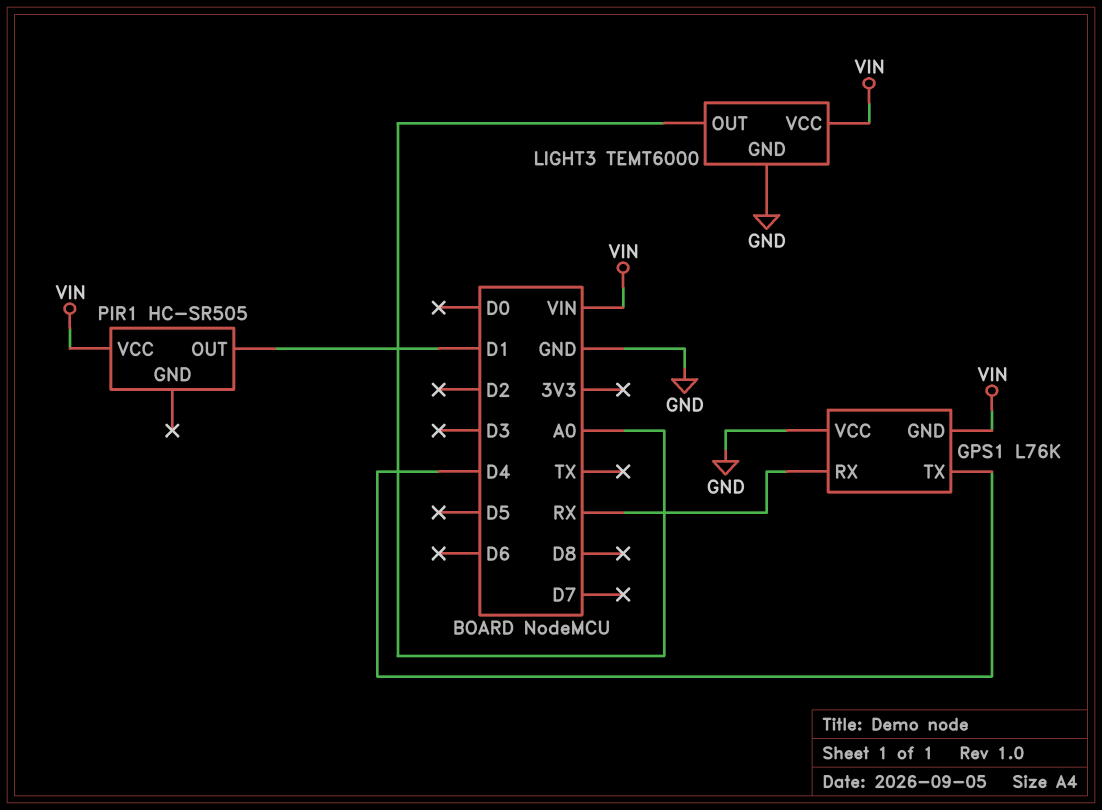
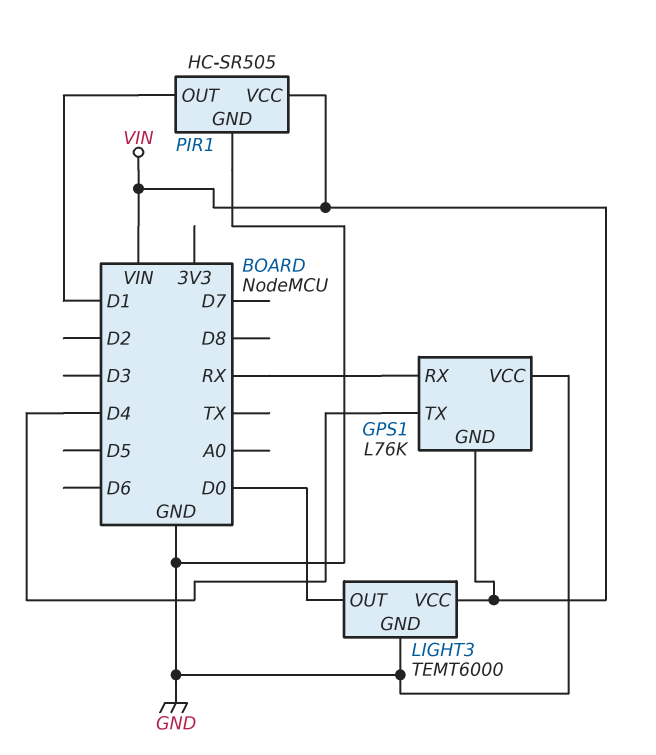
LIGHT3 pin OUT: A0 -> D0
PIR1 pin GND: none -> GND

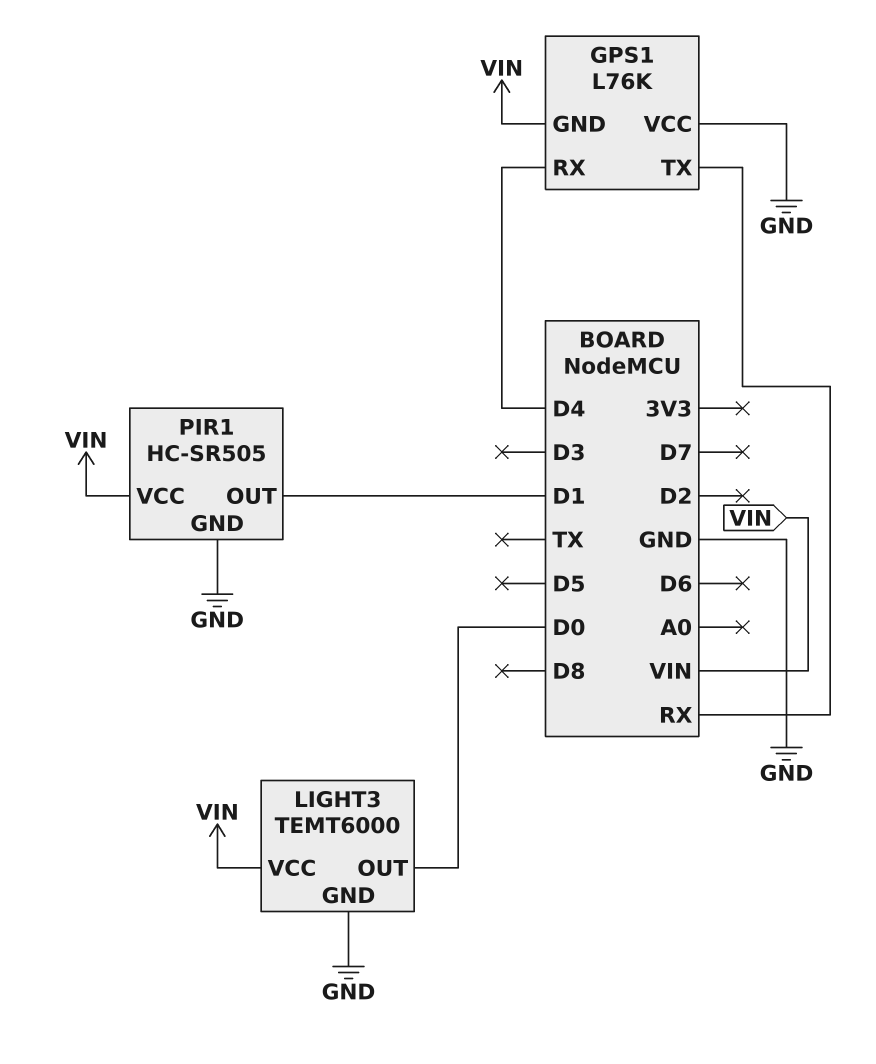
GPS1 pin RX: RX -> D4
GPS1 pin TX: D4 -> RX

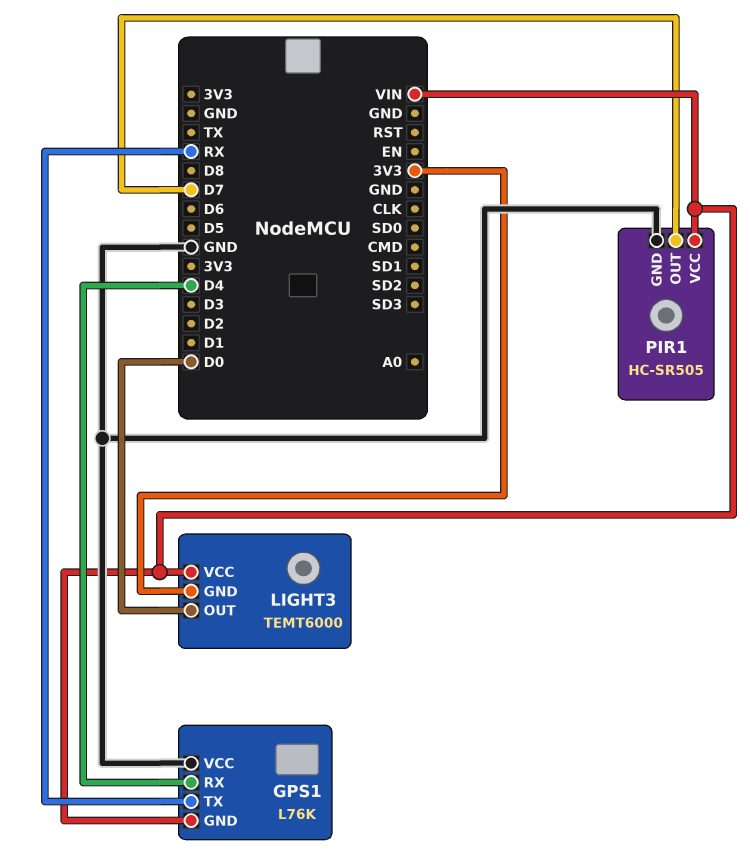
LIGHT3 pin GND: GND -> 3V3
PIR1 pin OUT: D1 -> D7

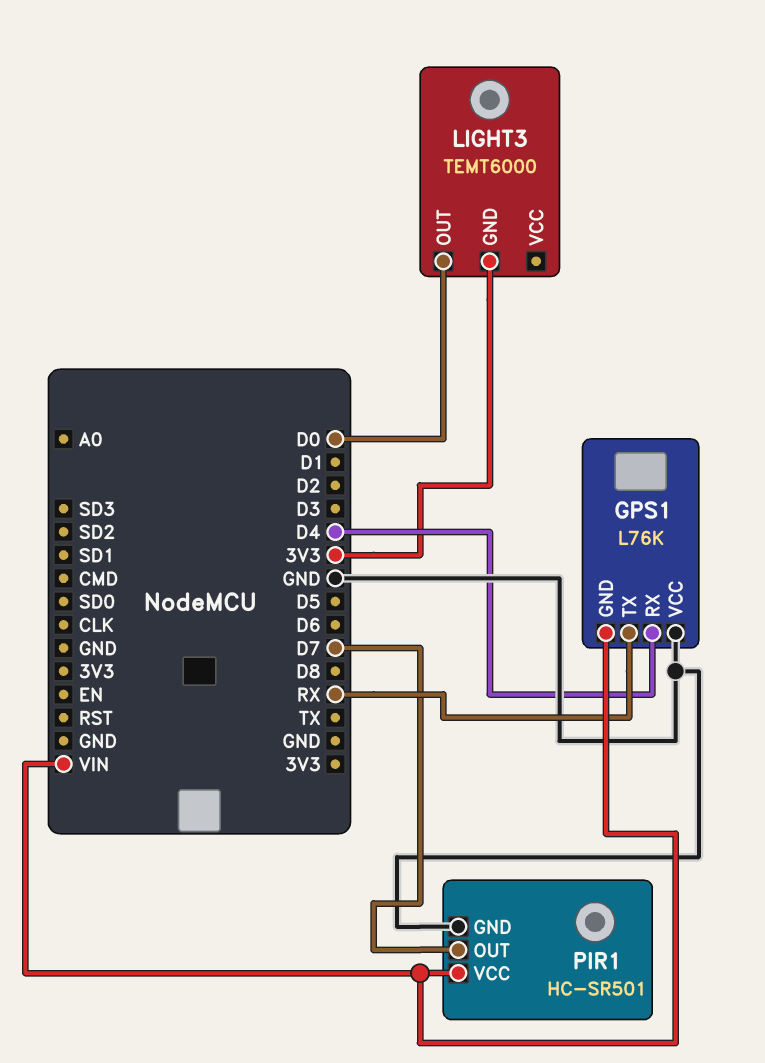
LIGHT3 pin VCC: VIN -> none
PIR1: HC-SR505 -> HC-SR501

